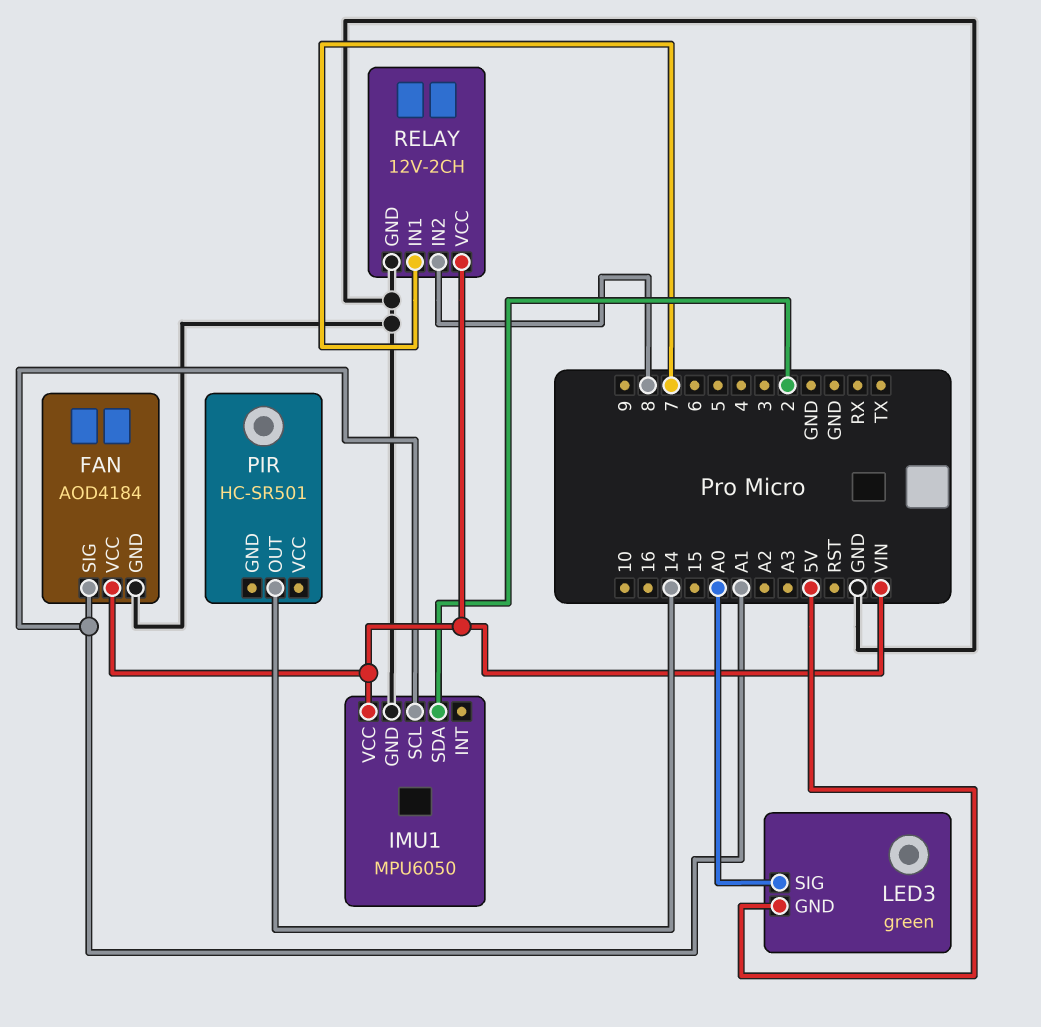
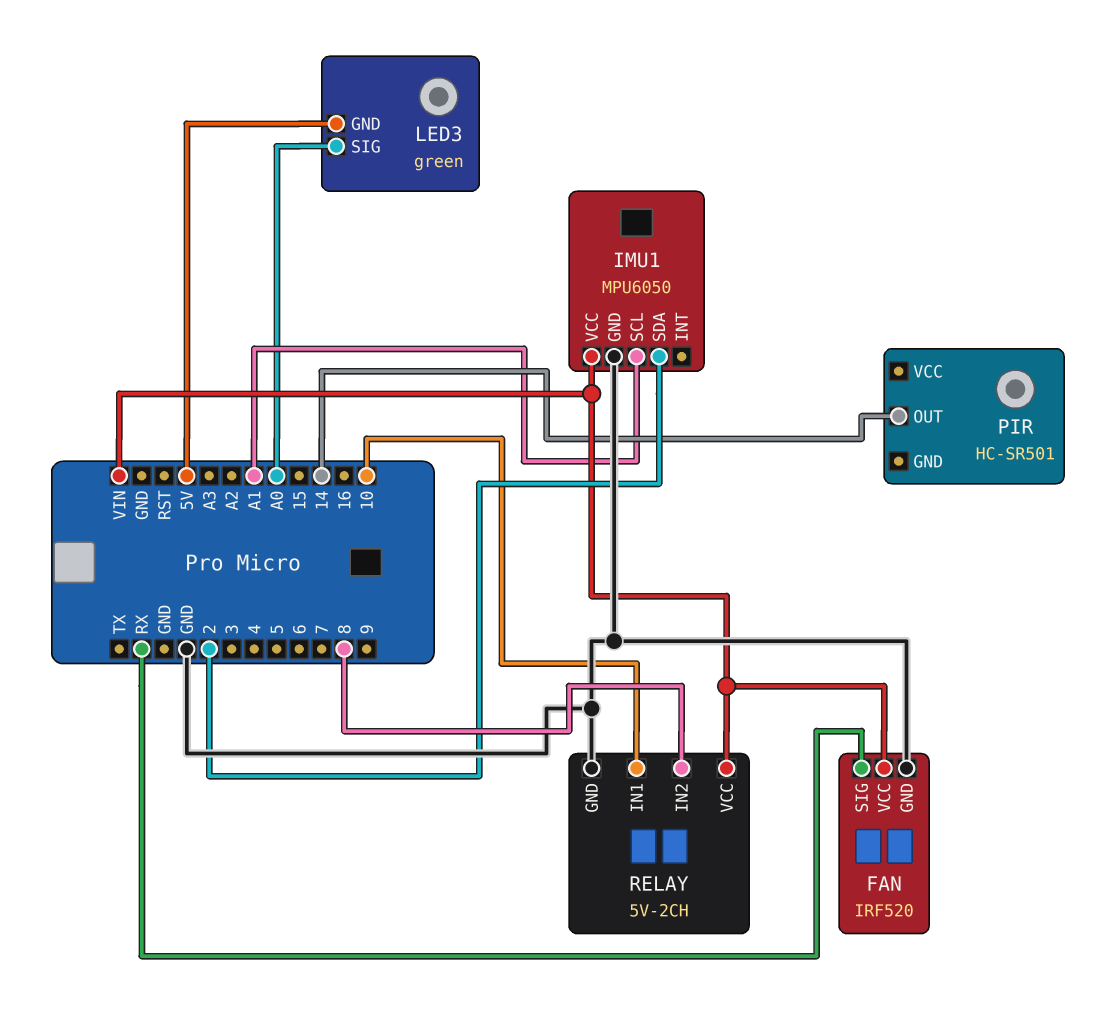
FAN: AOD4184 -> IRF520
FAN pin SIG: A1 -> RX
RELAY: 12V-2CH -> 5V-2CH
RELAY pin IN1: 7 -> 10

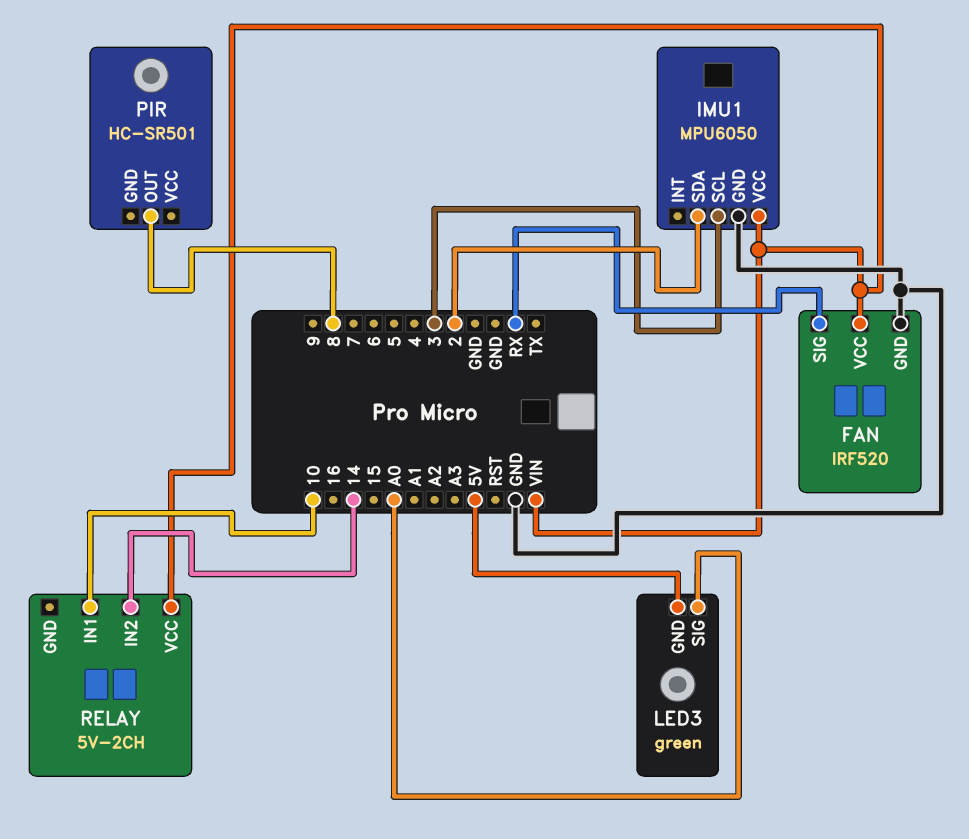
IMU1 pin SCL: A1 -> 3
PIR pin OUT: 14 -> 8
RELAY pin GND: GND -> none
RELAY pin IN2: 8 -> 14

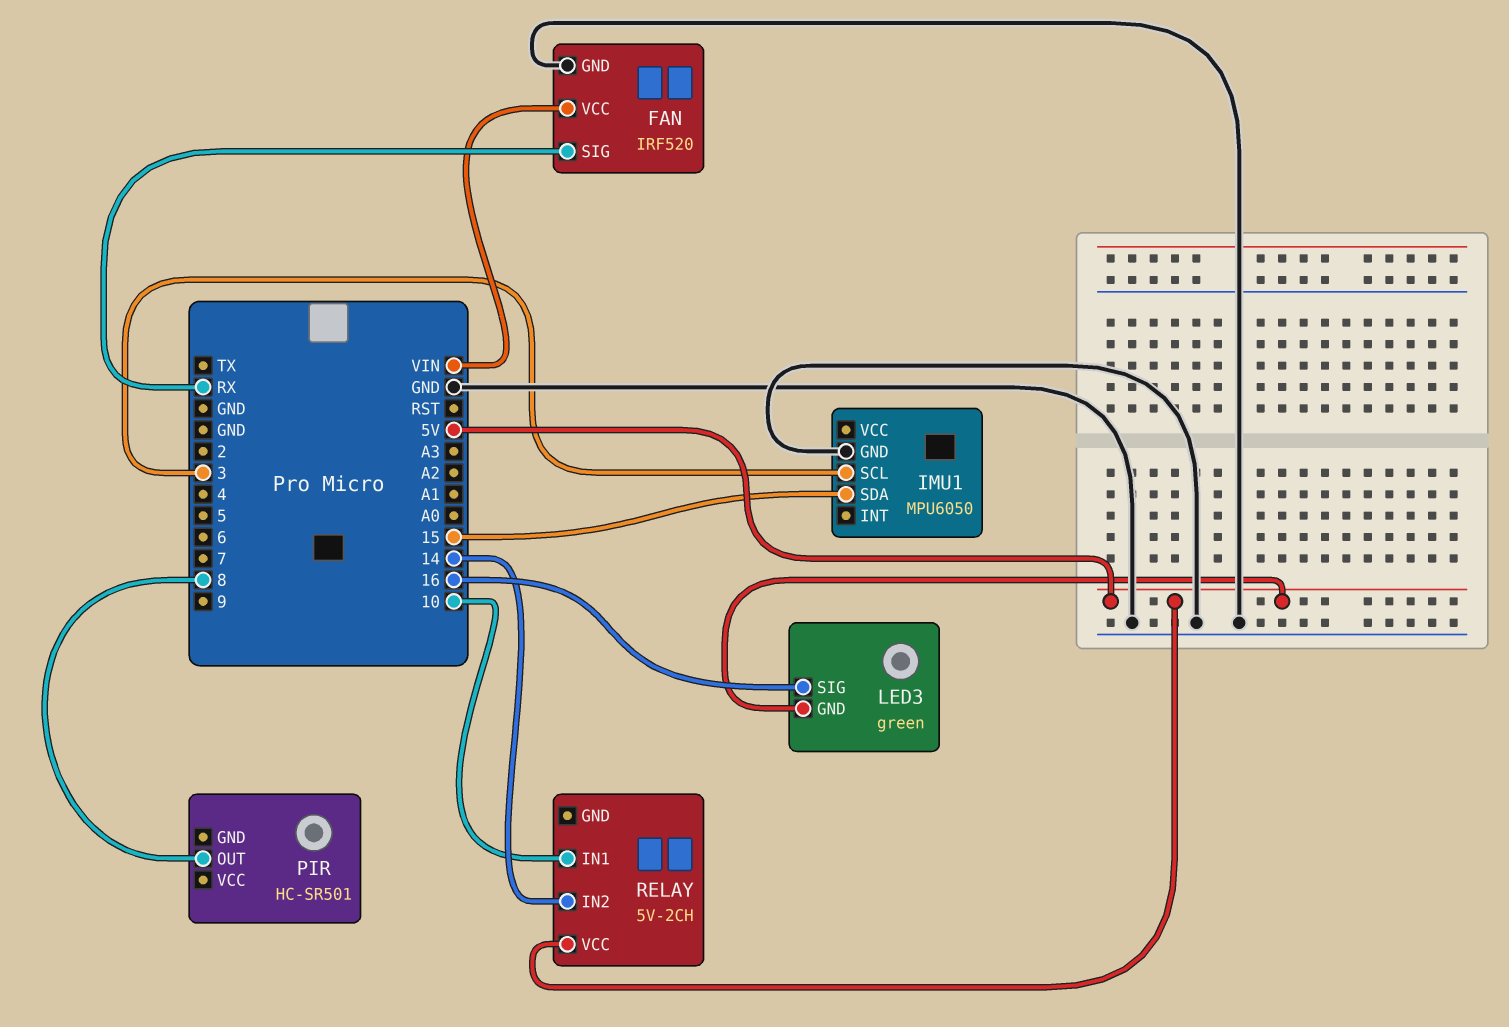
IMU1 pin SDA: 2 -> 15
IMU1 pin VCC: VIN -> none
LED3 pin SIG: A0 -> 16
RELAY pin VCC: VIN -> 5V

